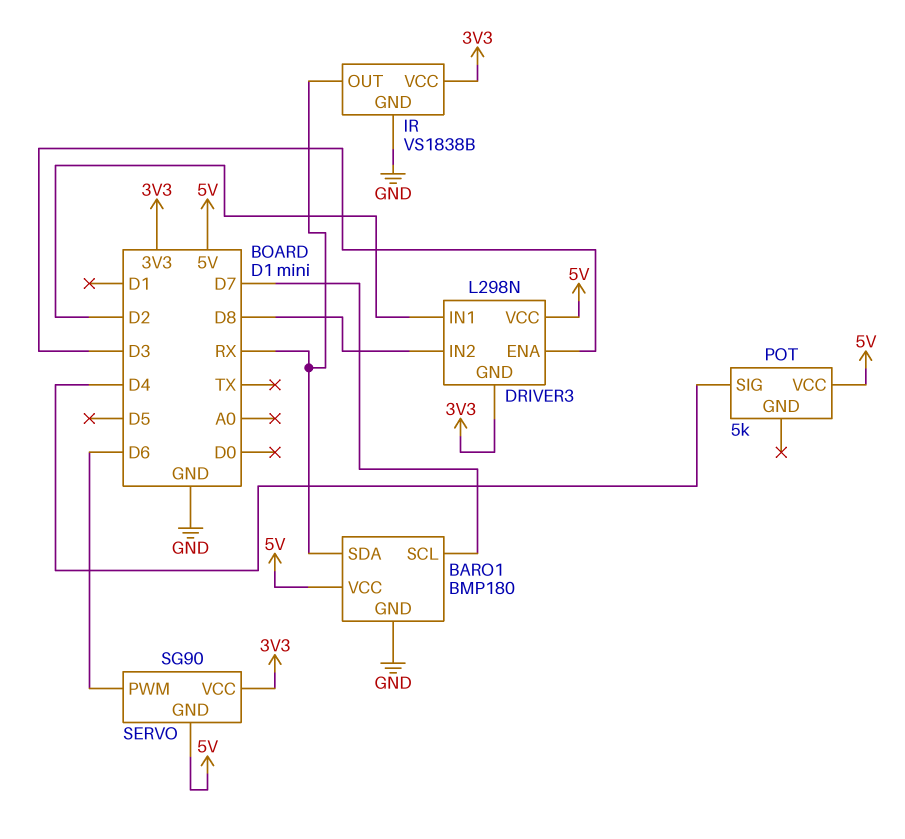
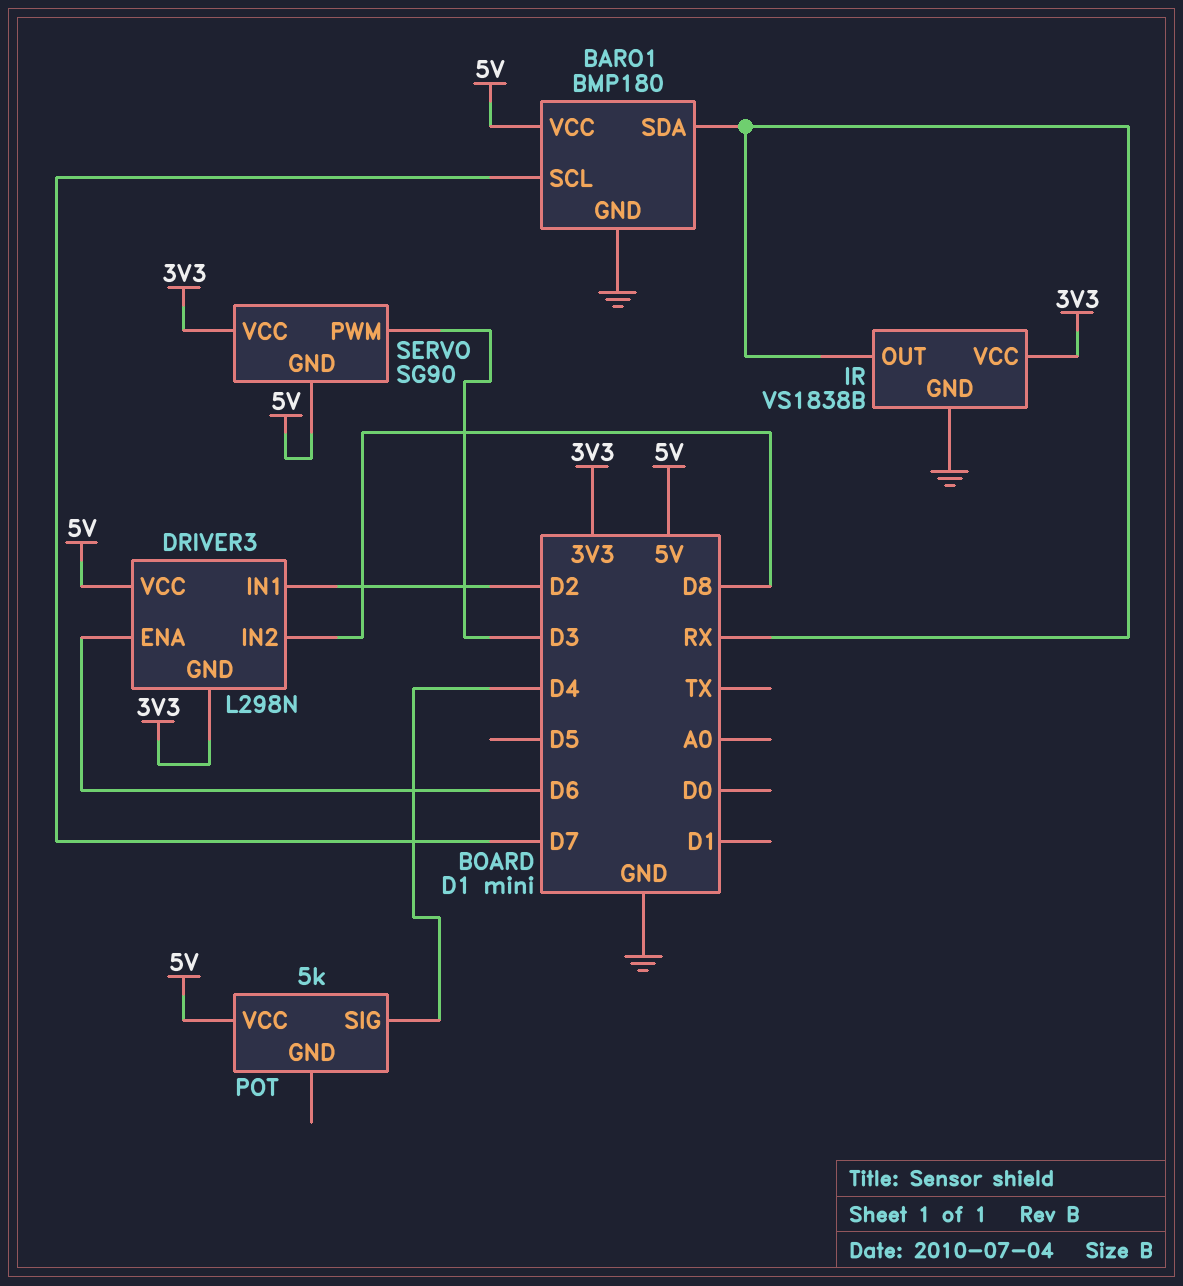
DRIVER3 pin ENA: D3 -> D6
SERVO pin PWM: D6 -> D3

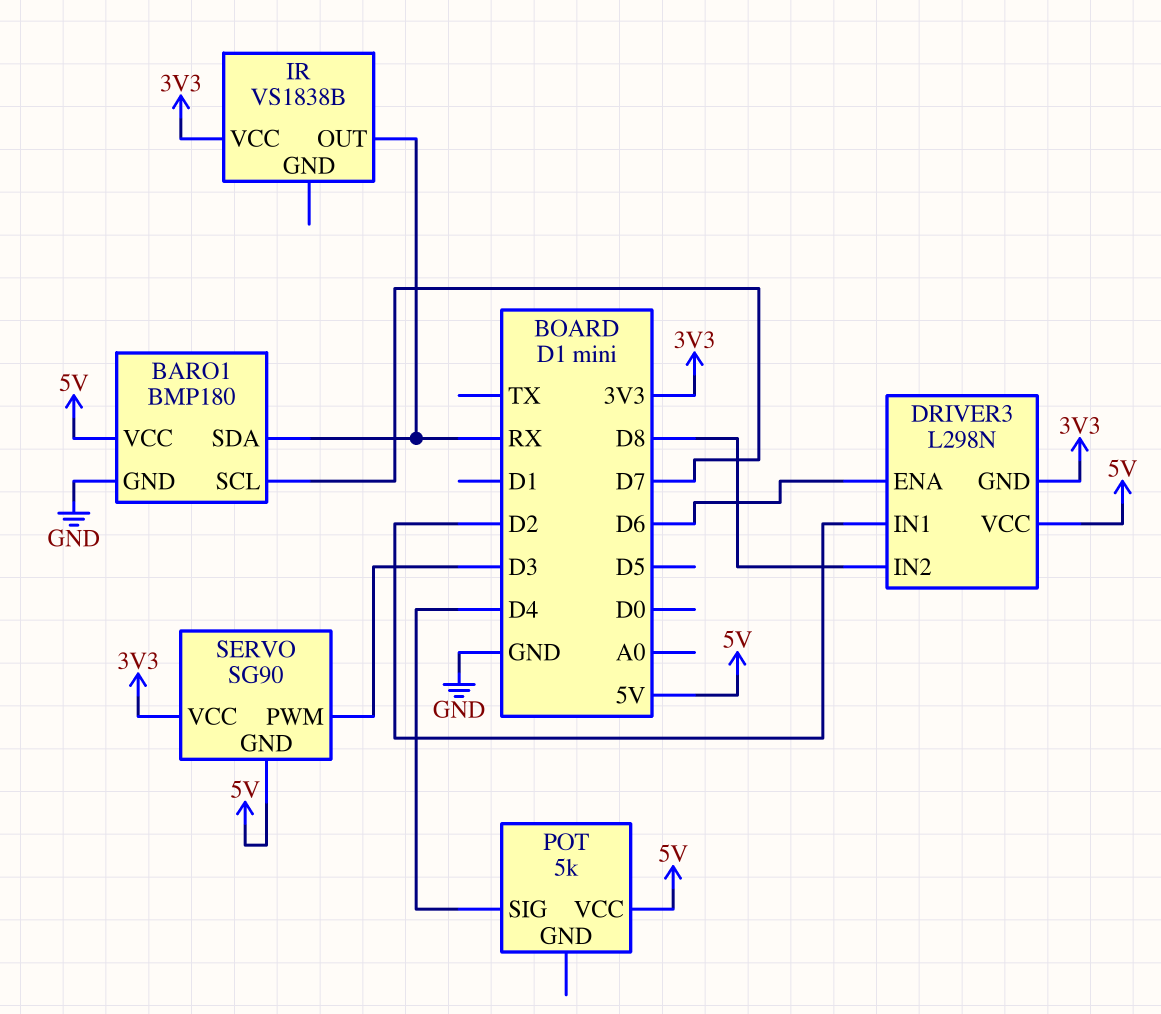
IR pin GND: GND -> none

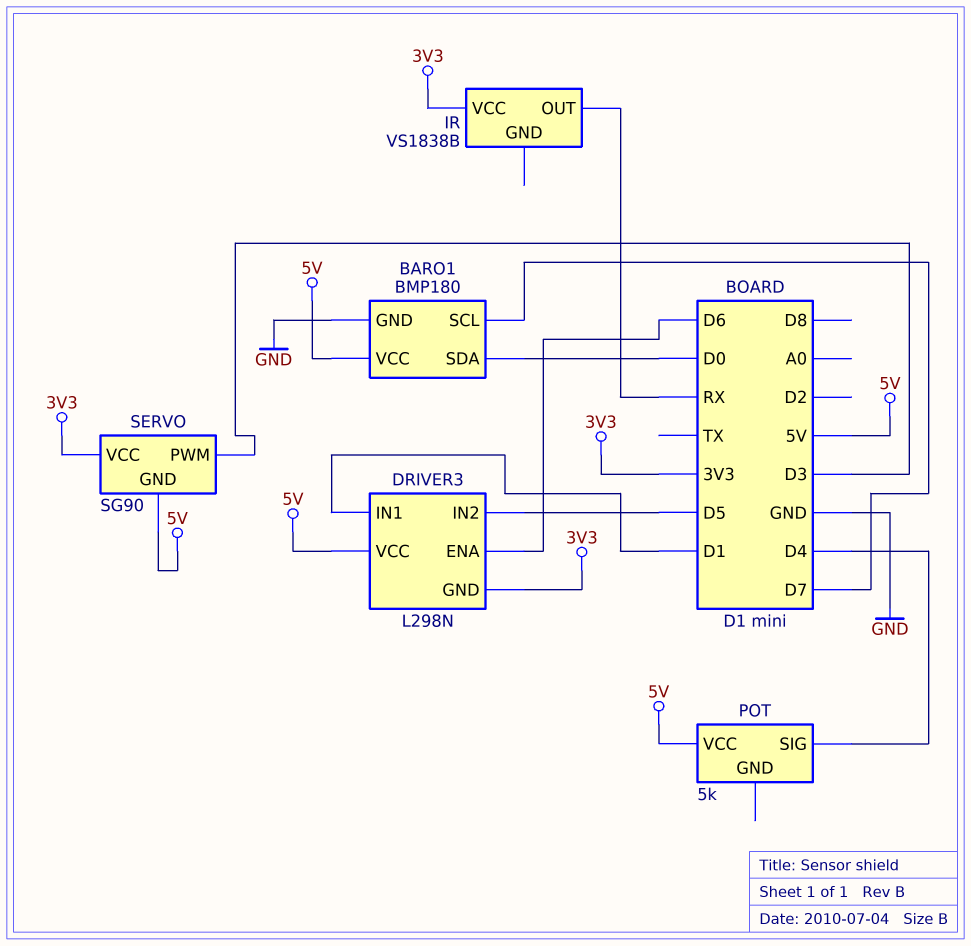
BARO1 pin SDA: RX -> D0
DRIVER3 pin IN1: D2 -> D1
DRIVER3 pin IN2: D8 -> D5

